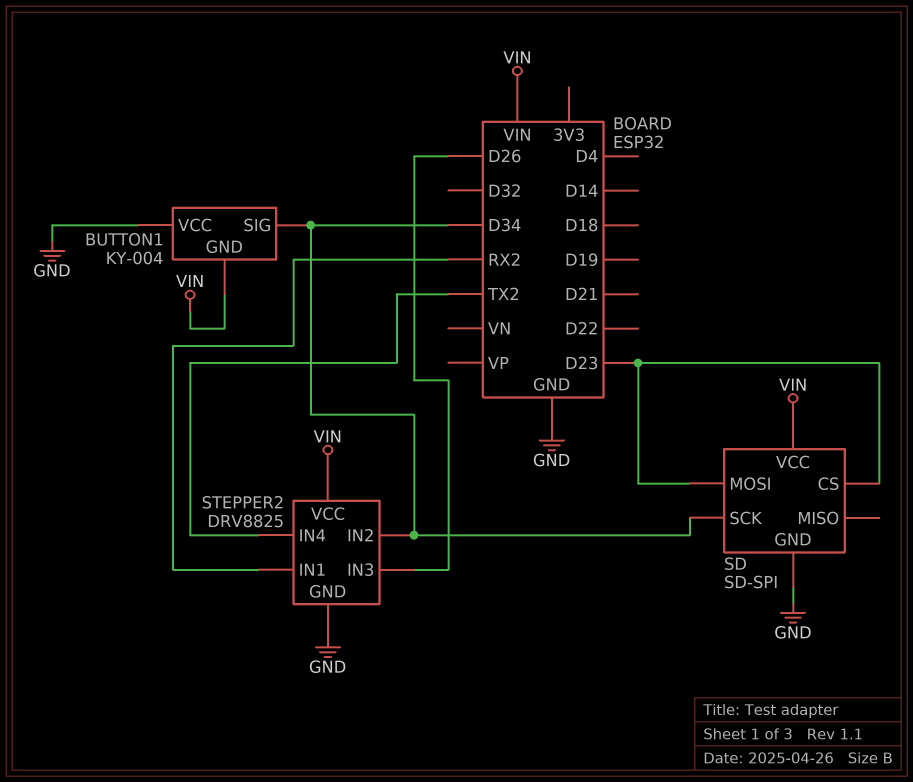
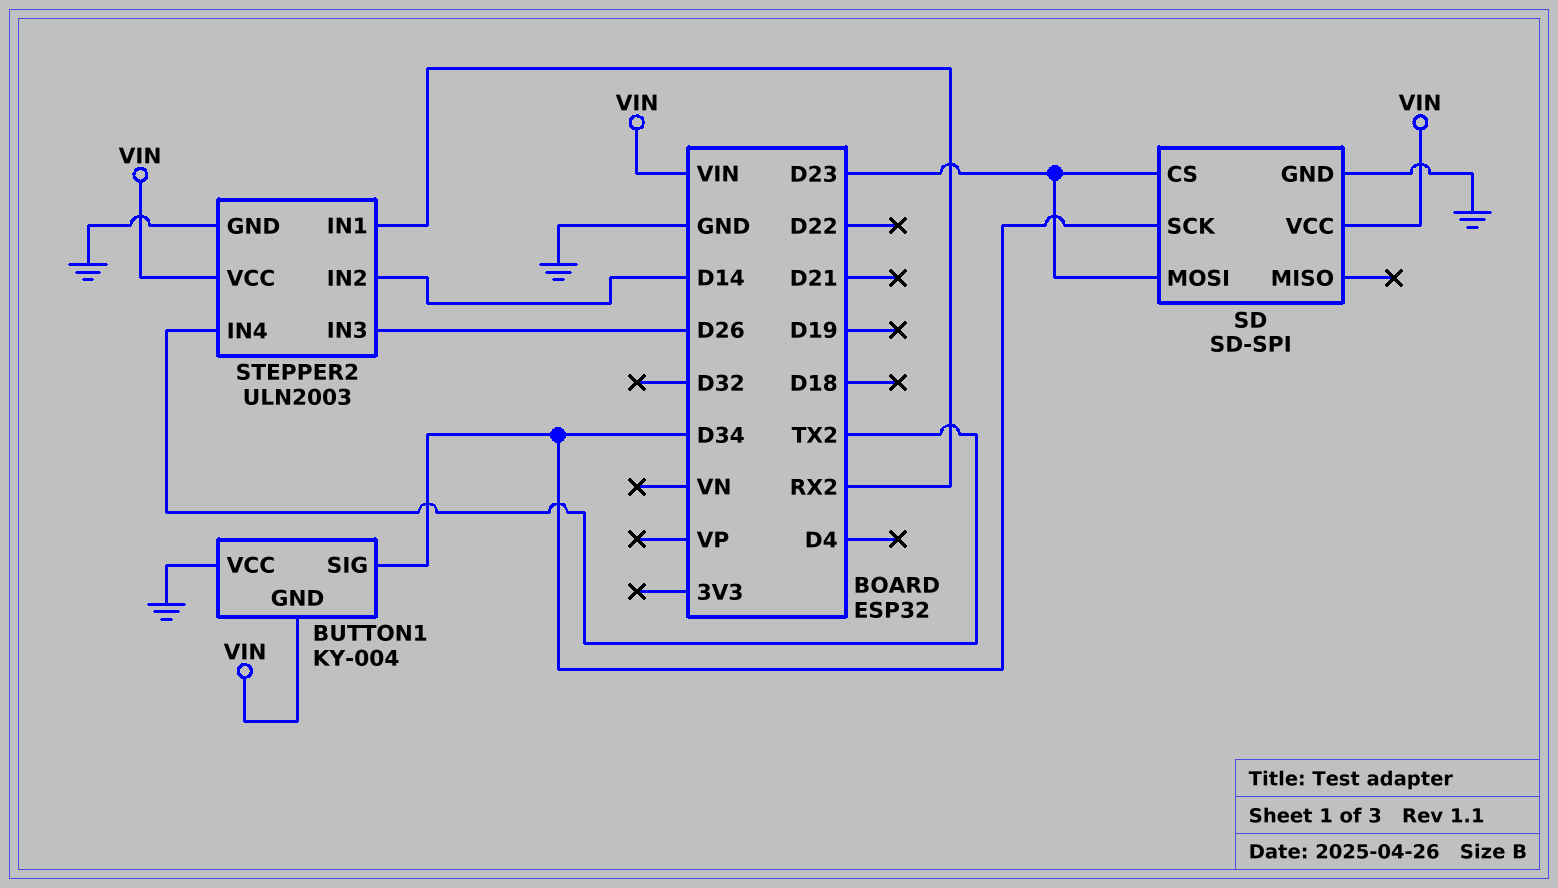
STEPPER2: DRV8825 -> ULN2003
STEPPER2 pin IN2: D34 -> D14

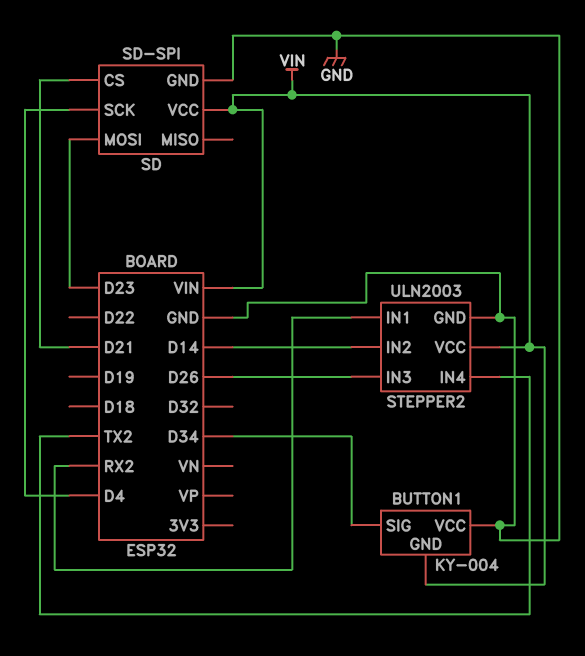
SD pin CS: D23 -> D21
SD pin SCK: D34 -> D4

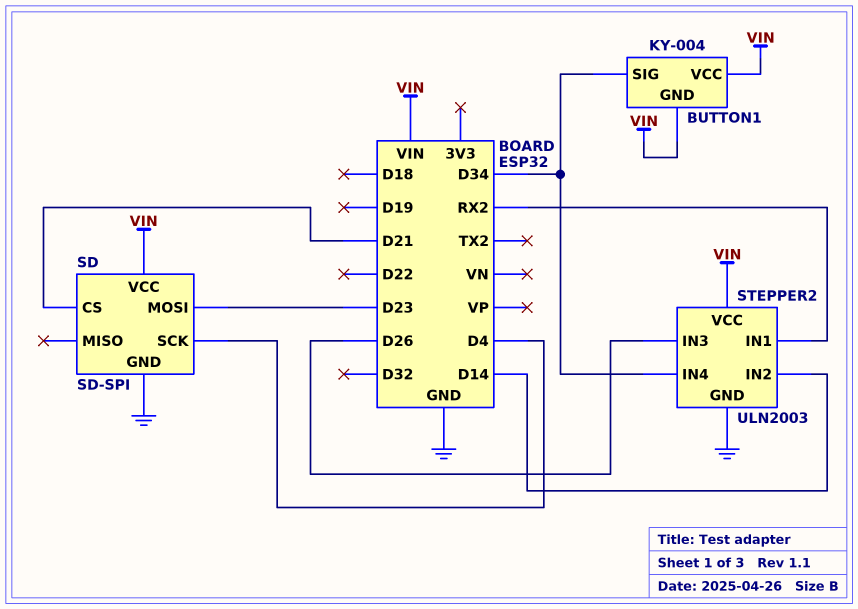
BUTTON1 pin VCC: GND -> VIN
STEPPER2 pin IN4: TX2 -> D34

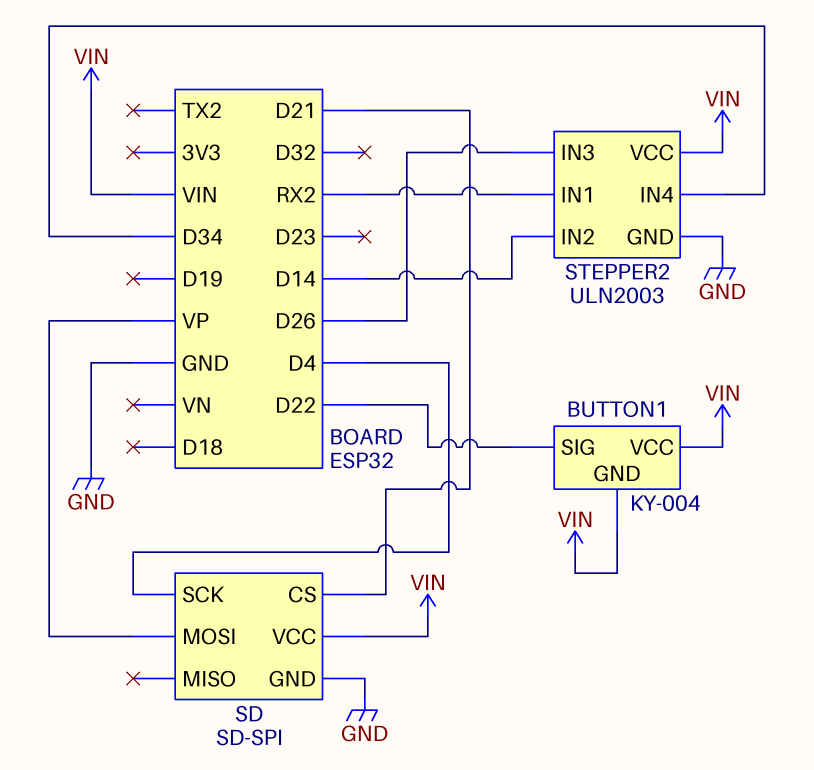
BUTTON1 pin SIG: D34 -> D22
SD pin MOSI: D23 -> VP

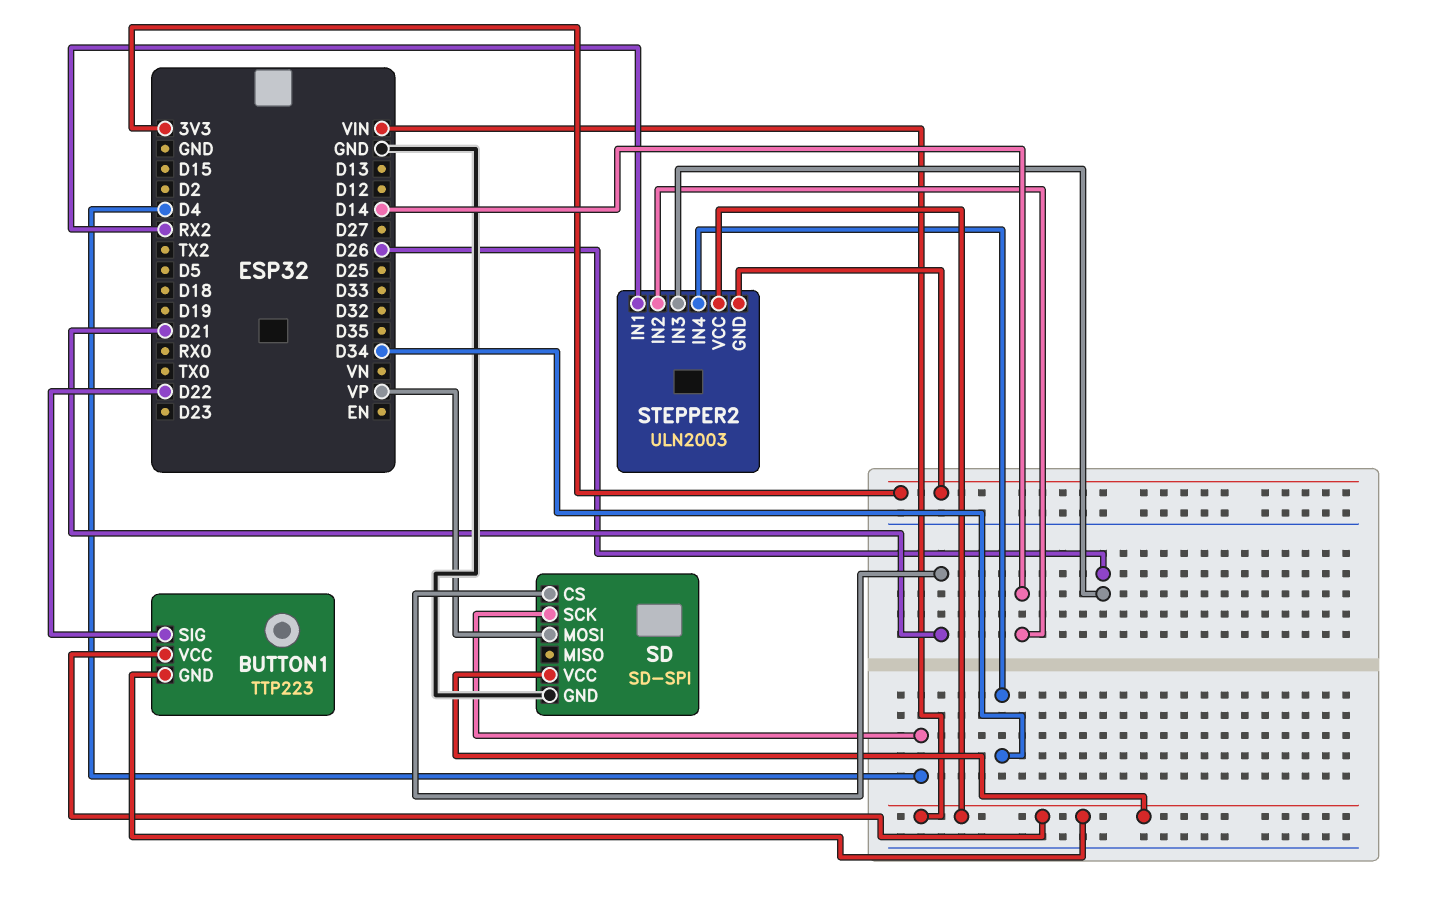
BUTTON1: KY-004 -> TTP223
STEPPER2 pin GND: GND -> 3V3

